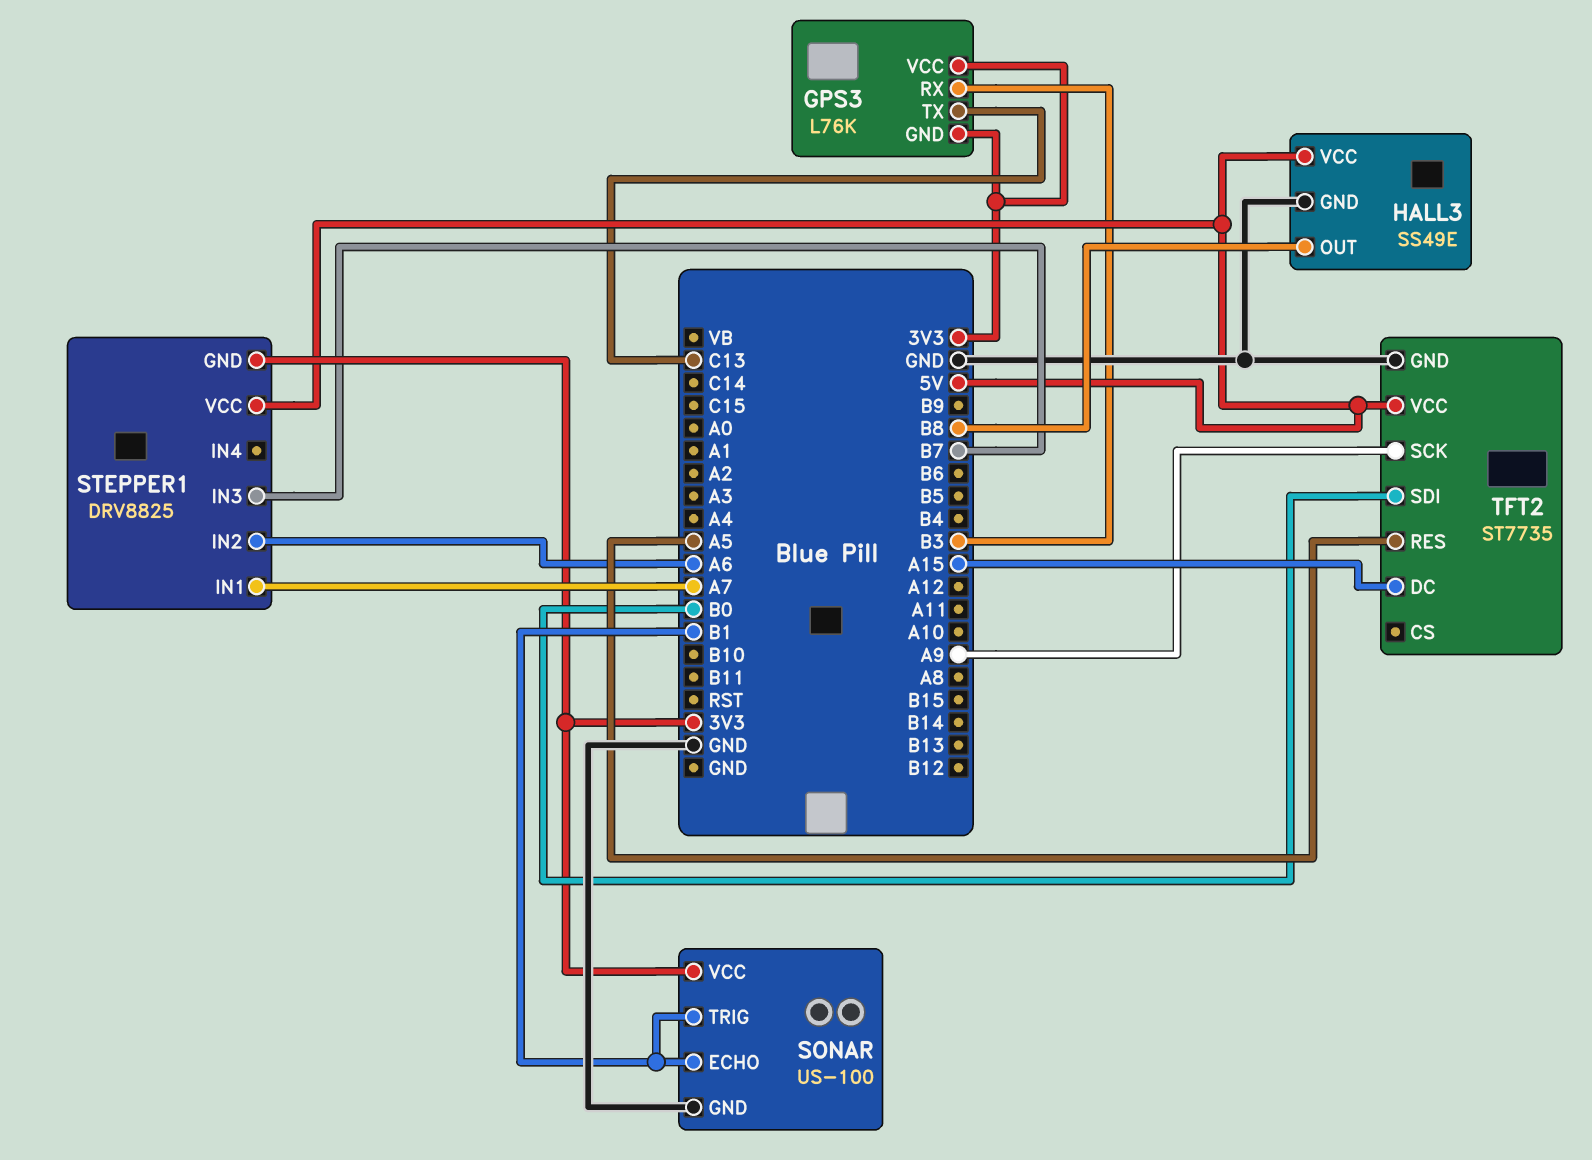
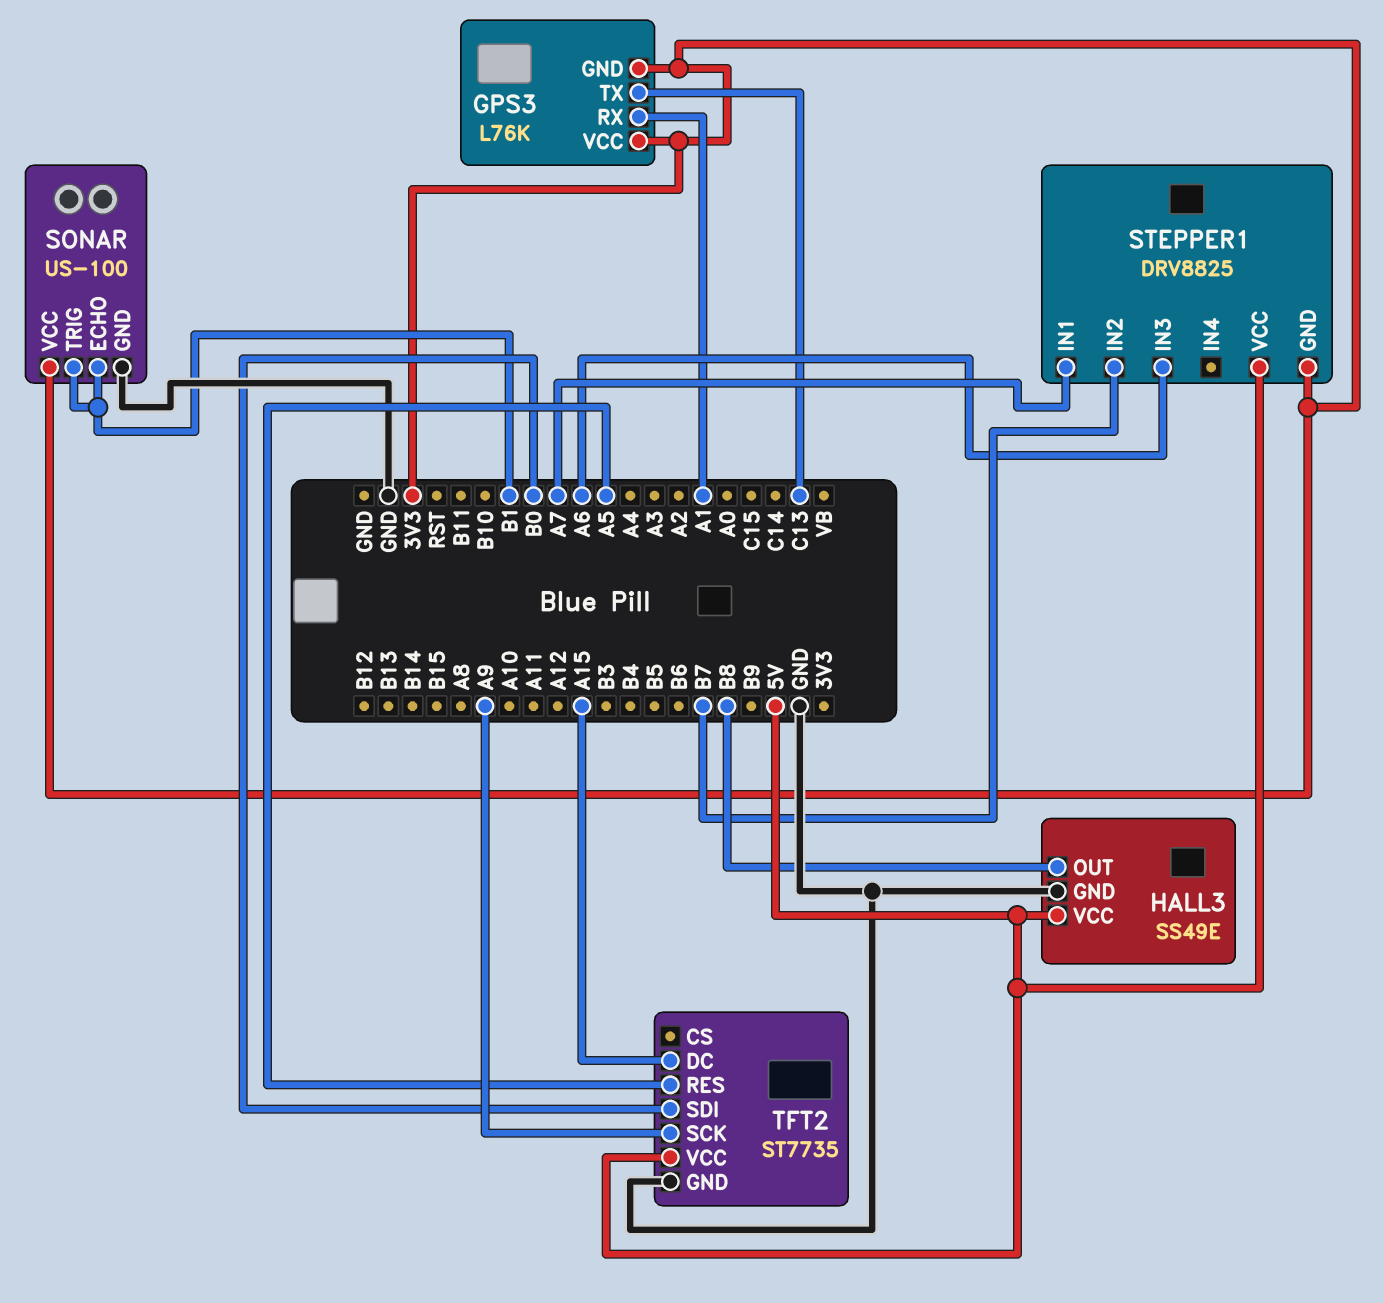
GPS3 pin RX: B3 -> A1
STEPPER1 pin IN2: A6 -> B7
STEPPER1 pin IN3: B7 -> A6

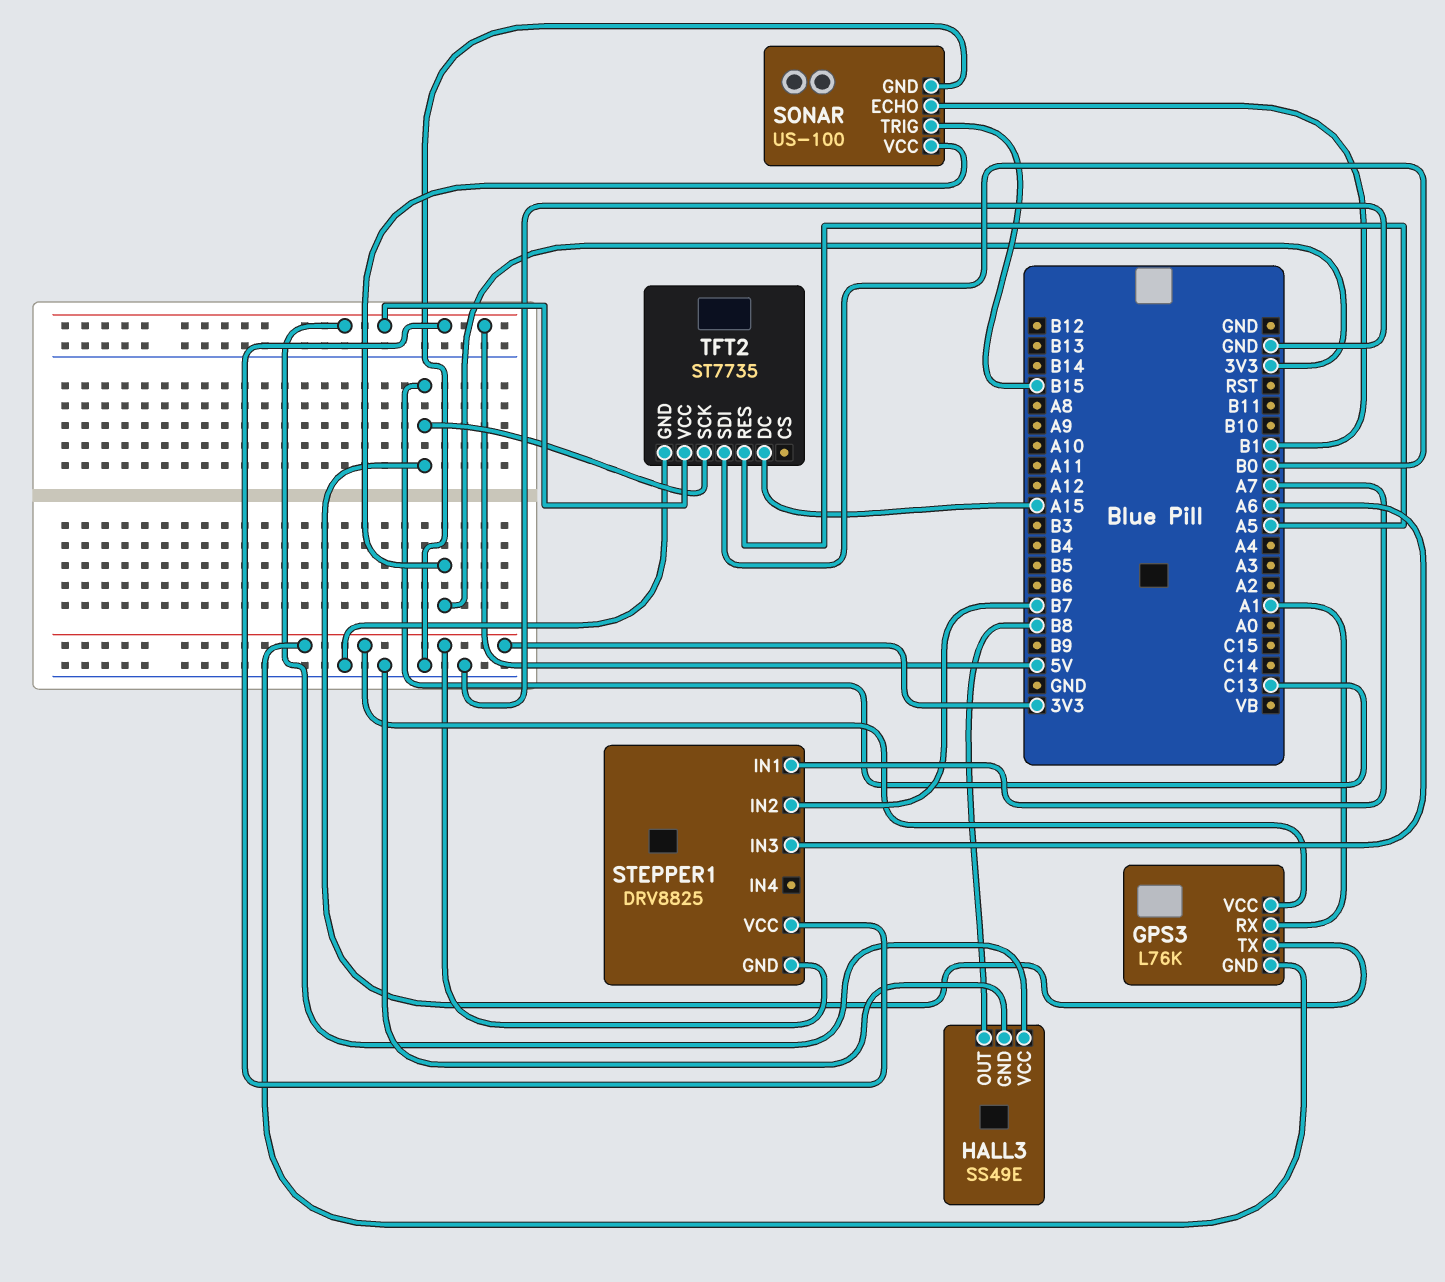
SONAR pin TRIG: B1 -> B15
TFT2 pin SCK: A9 -> C13

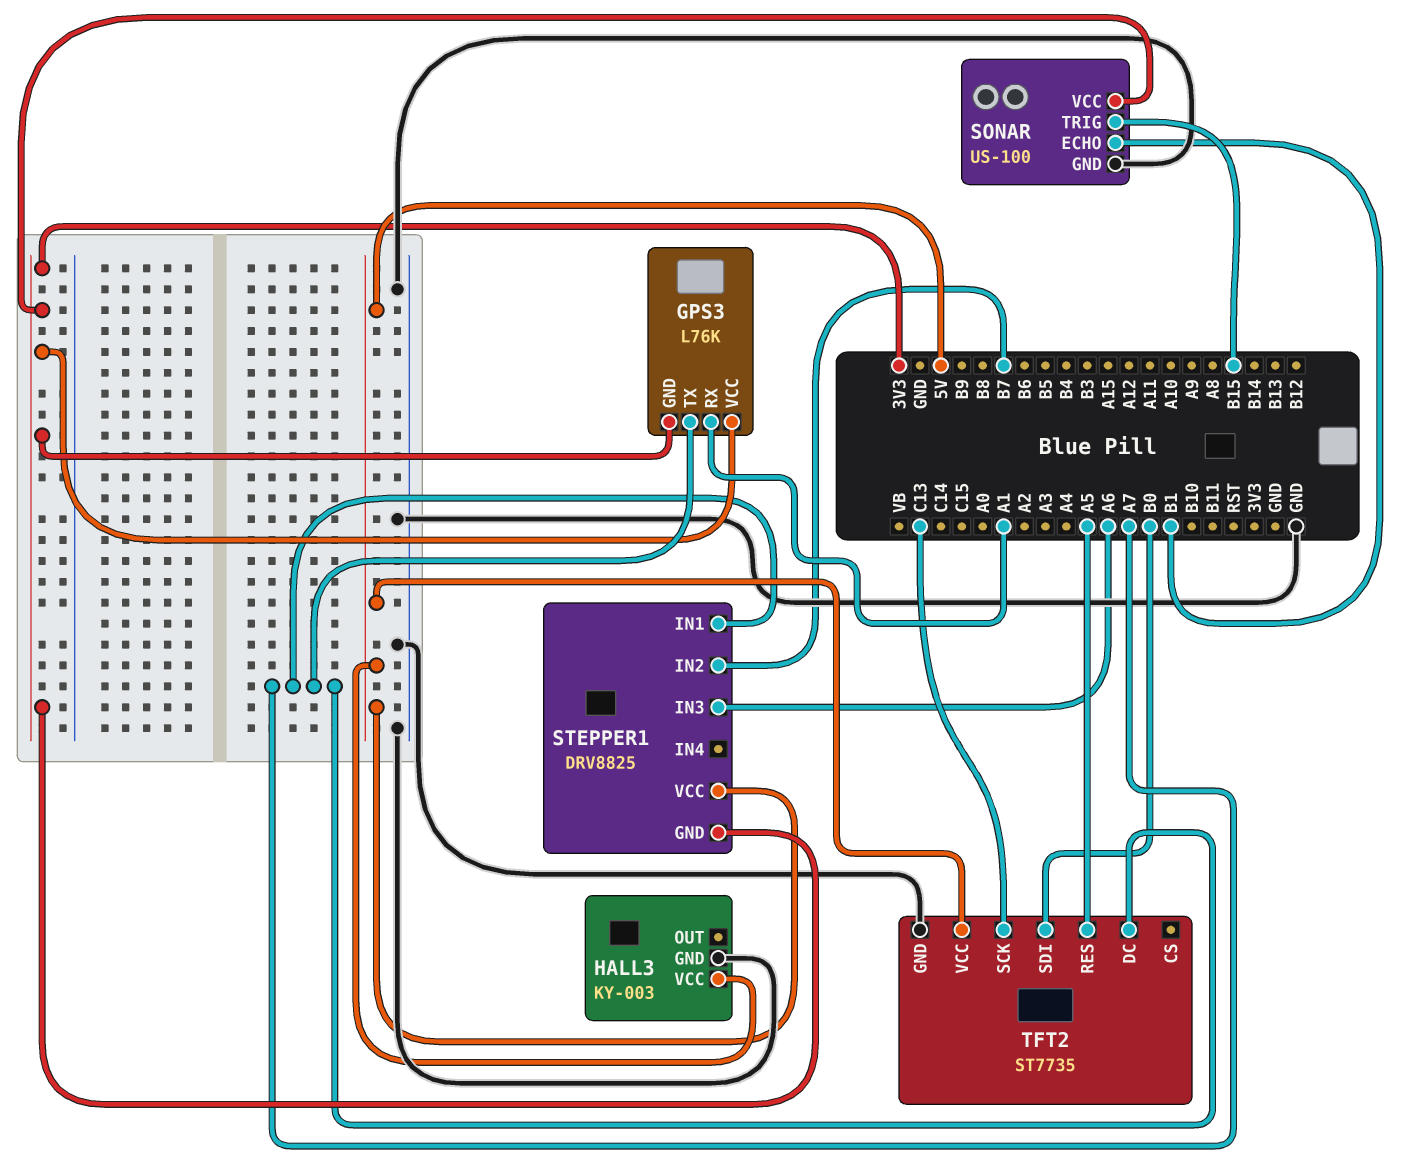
GPS3 pin TX: C13 -> A7
HALL3: SS49E -> KY-003
HALL3 pin OUT: B8 -> none
TFT2 pin DC: A15 -> A7

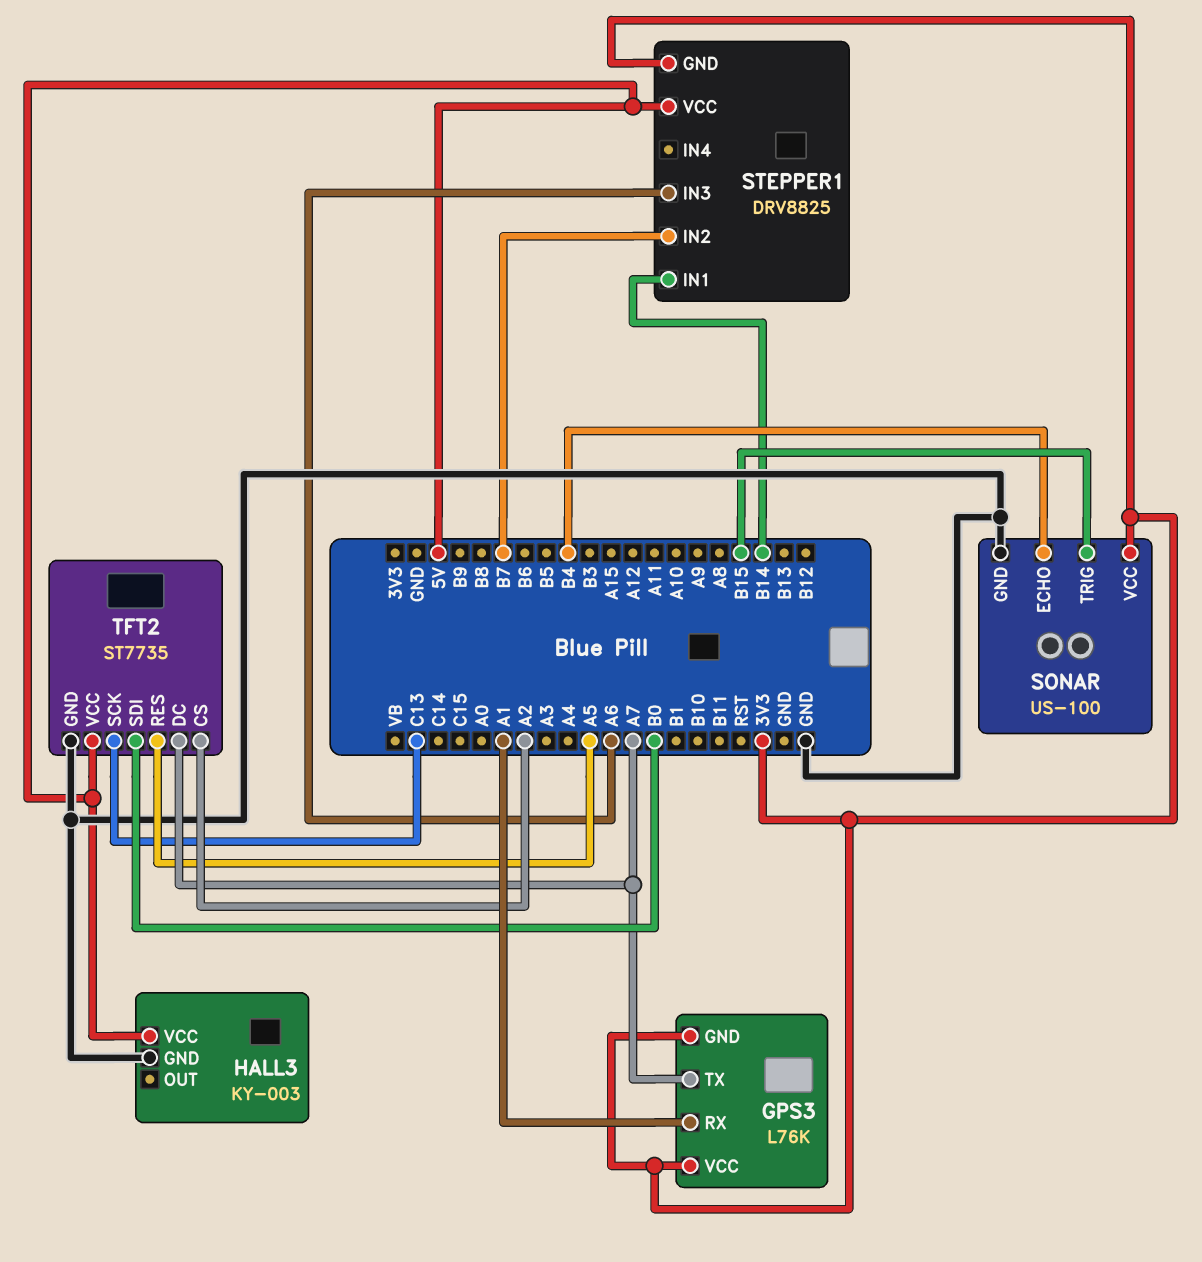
SONAR pin ECHO: B1 -> B4
STEPPER1 pin IN1: A7 -> B14
TFT2 pin CS: none -> A2

